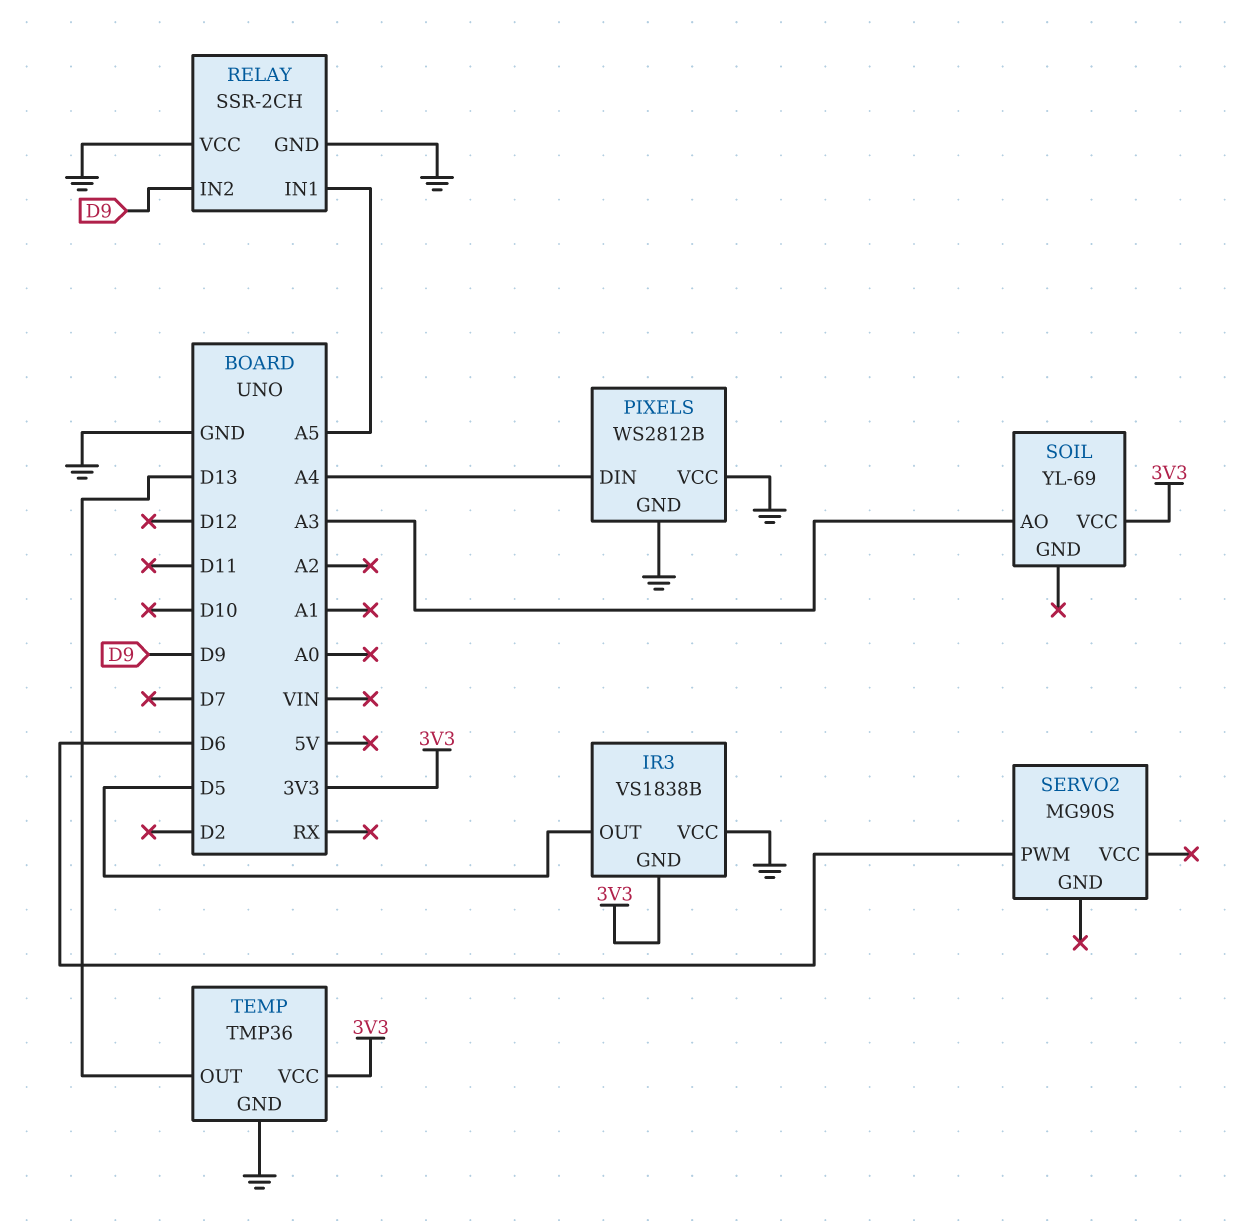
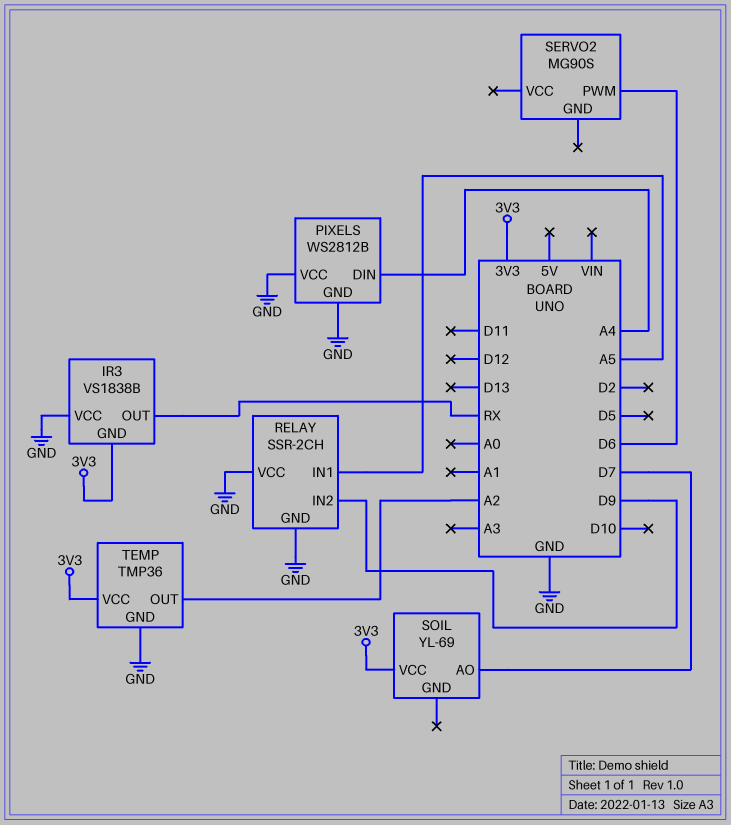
IR3 pin OUT: D5 -> RX
SOIL pin AO: A3 -> D7
TEMP pin OUT: D13 -> A2

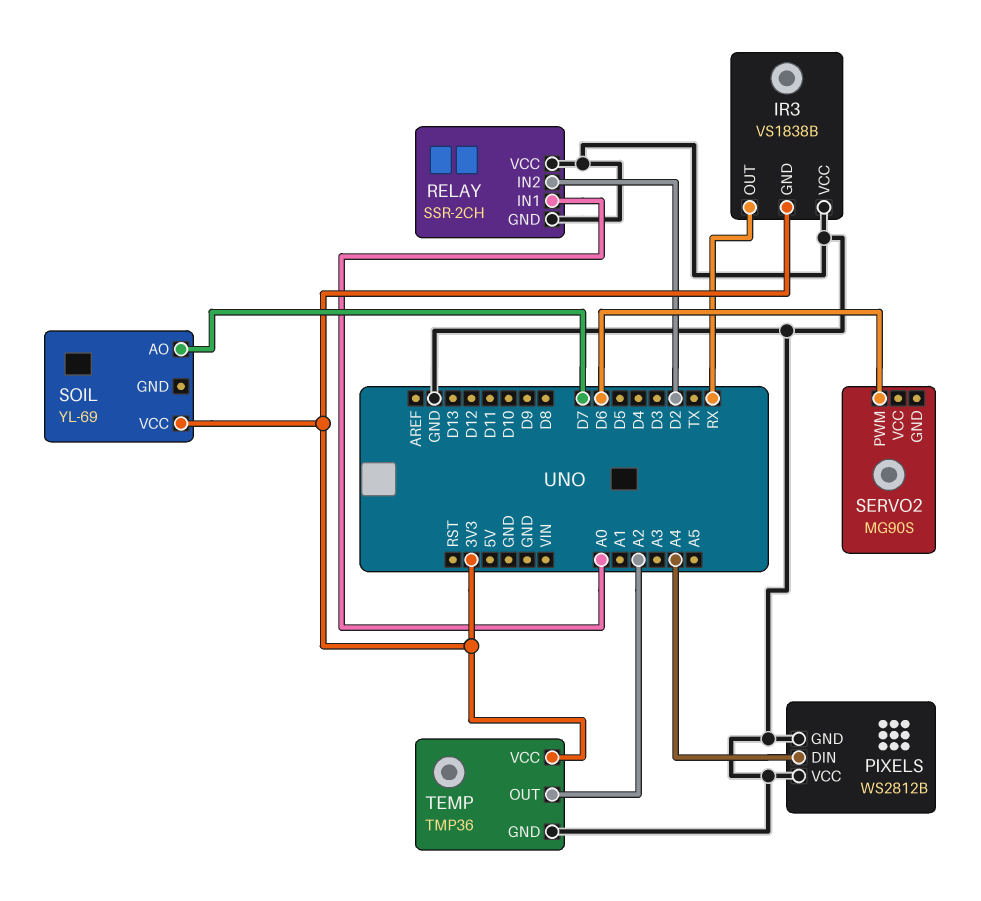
RELAY pin IN1: A5 -> A0
RELAY pin IN2: D9 -> D2

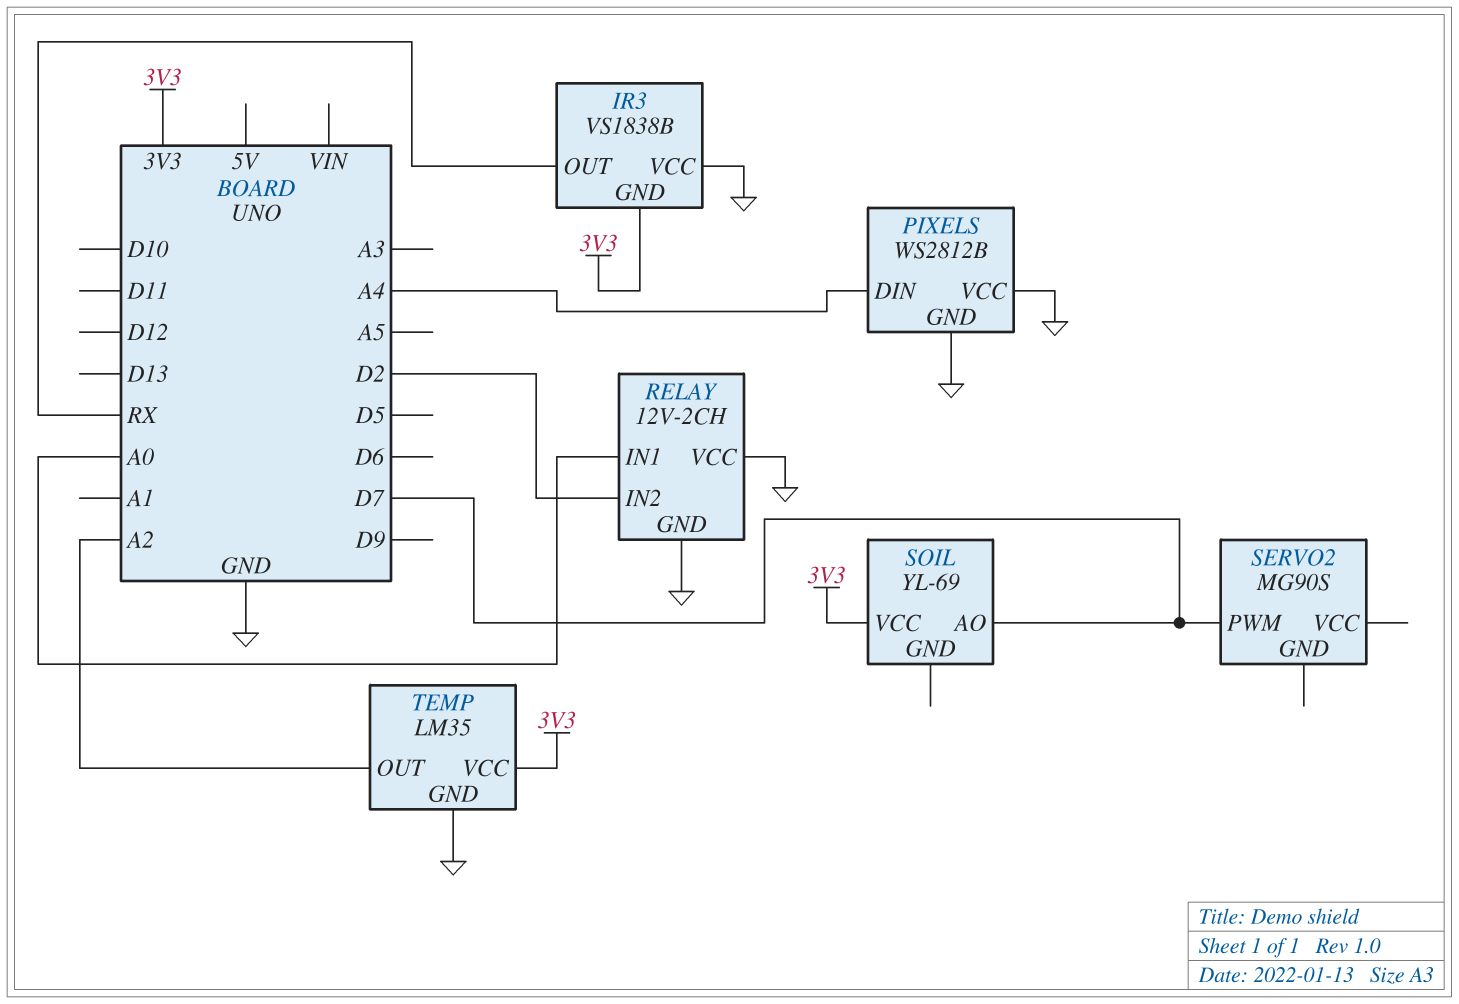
RELAY: SSR-2CH -> 12V-2CH
SERVO2 pin PWM: D6 -> D7
TEMP: TMP36 -> LM35

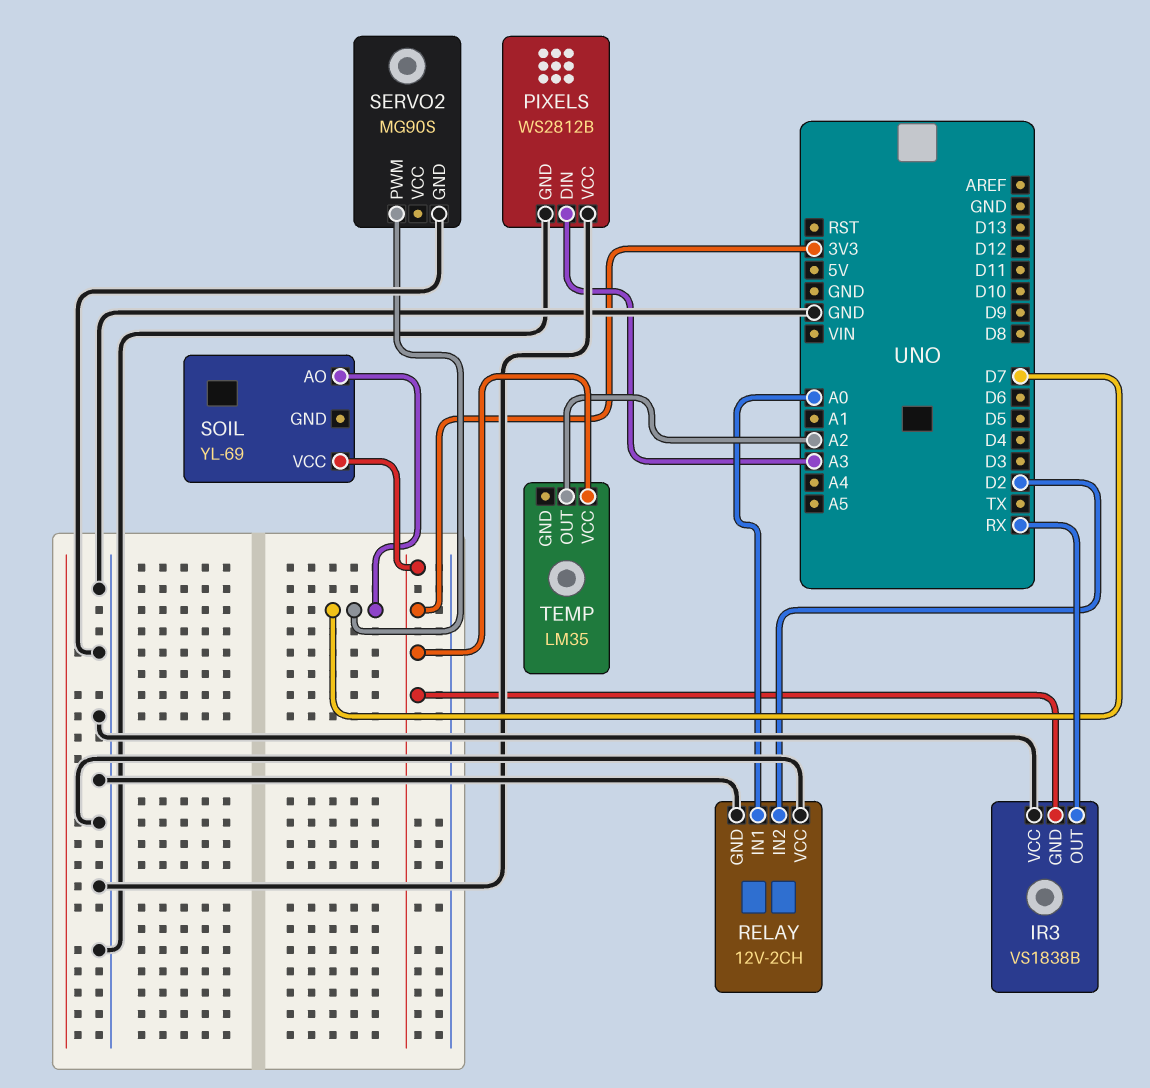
PIXELS pin DIN: A4 -> A3
SERVO2 pin GND: none -> GND
TEMP pin GND: GND -> none

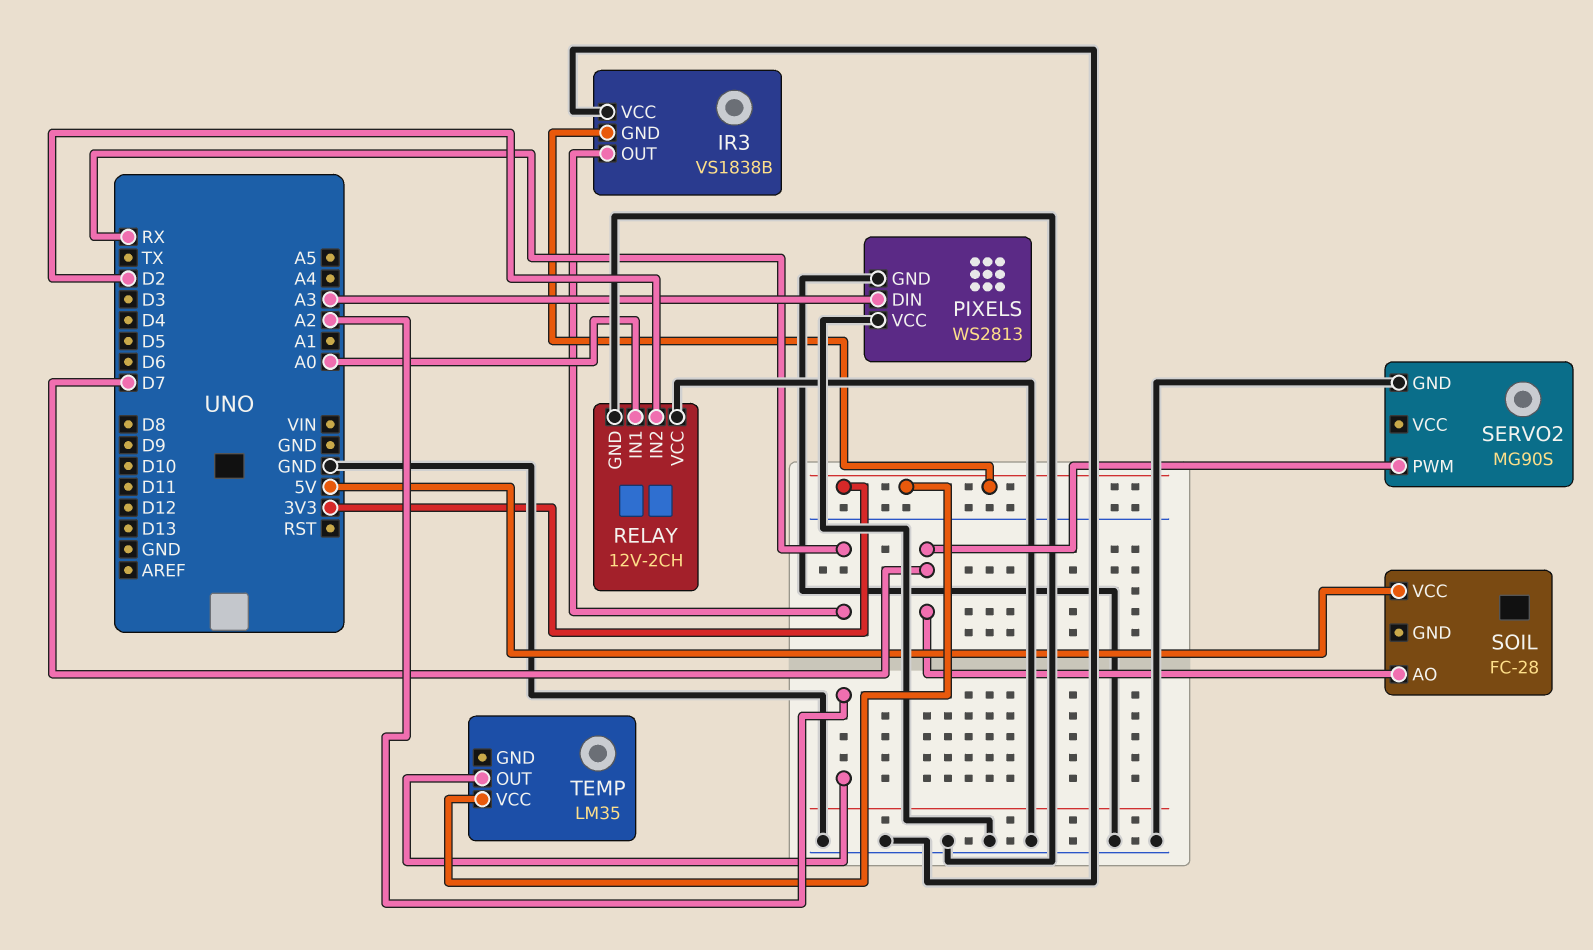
PIXELS: WS2812B -> WS2813
SOIL: YL-69 -> FC-28
SOIL pin VCC: 3V3 -> 5V

